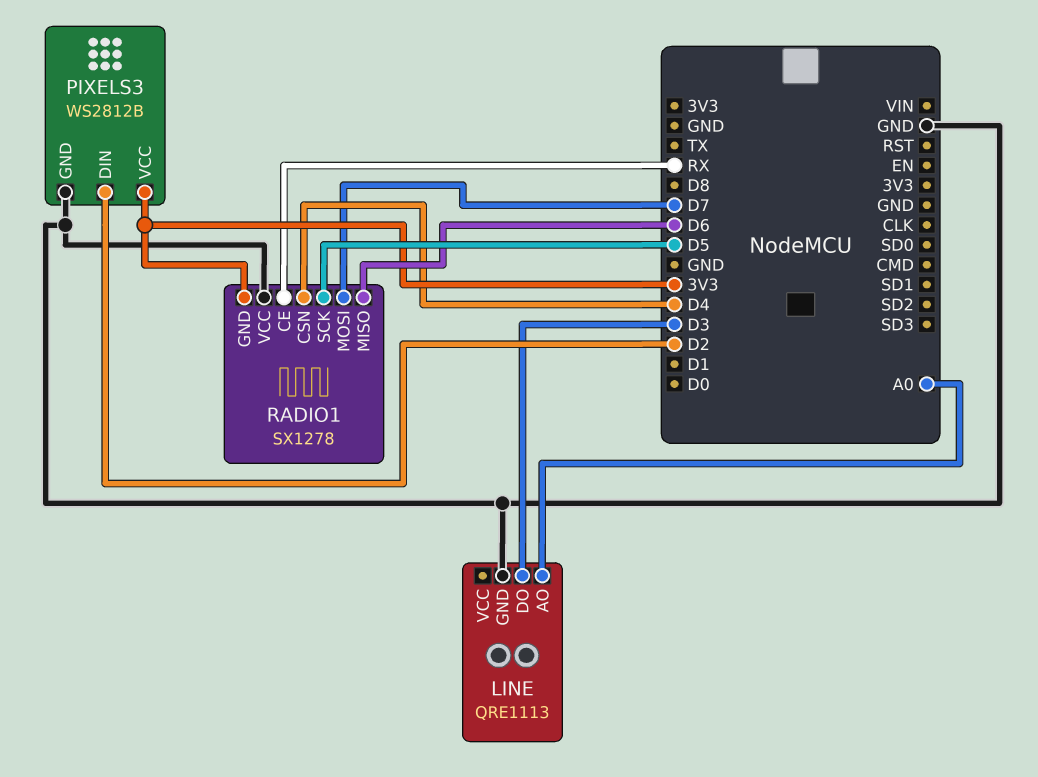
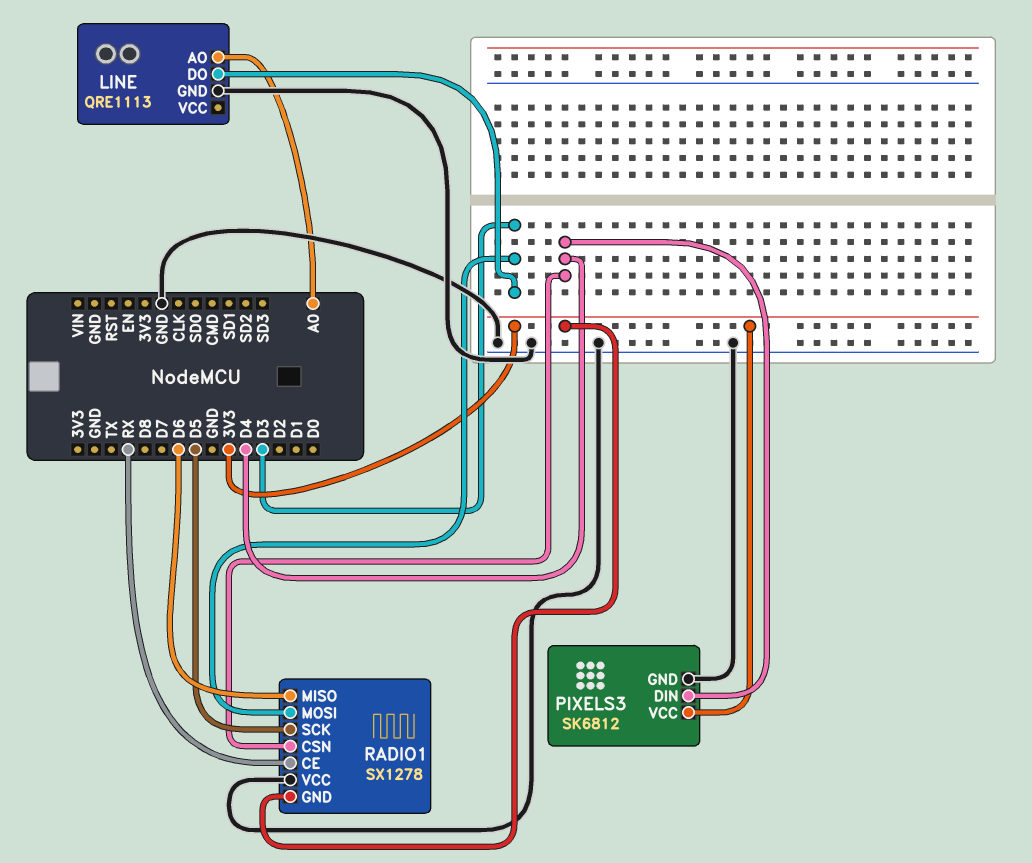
PIXELS3: WS2812B -> SK6812
PIXELS3 pin DIN: D2 -> D4
RADIO1 pin MOSI: D7 -> D3

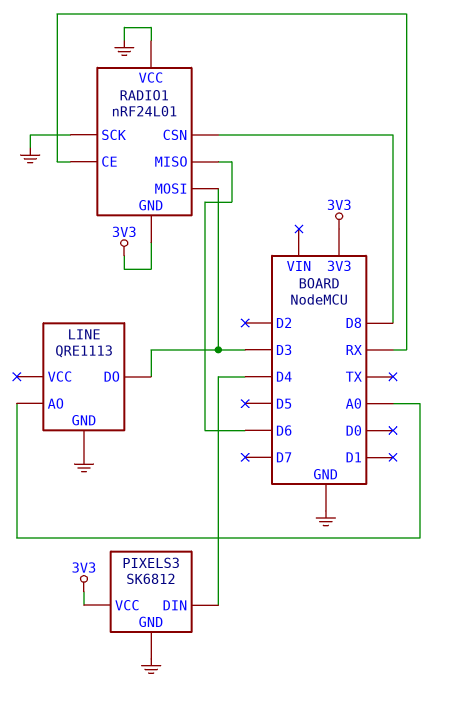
RADIO1: SX1278 -> nRF24L01
RADIO1 pin CSN: D4 -> D8
RADIO1 pin SCK: D5 -> GND

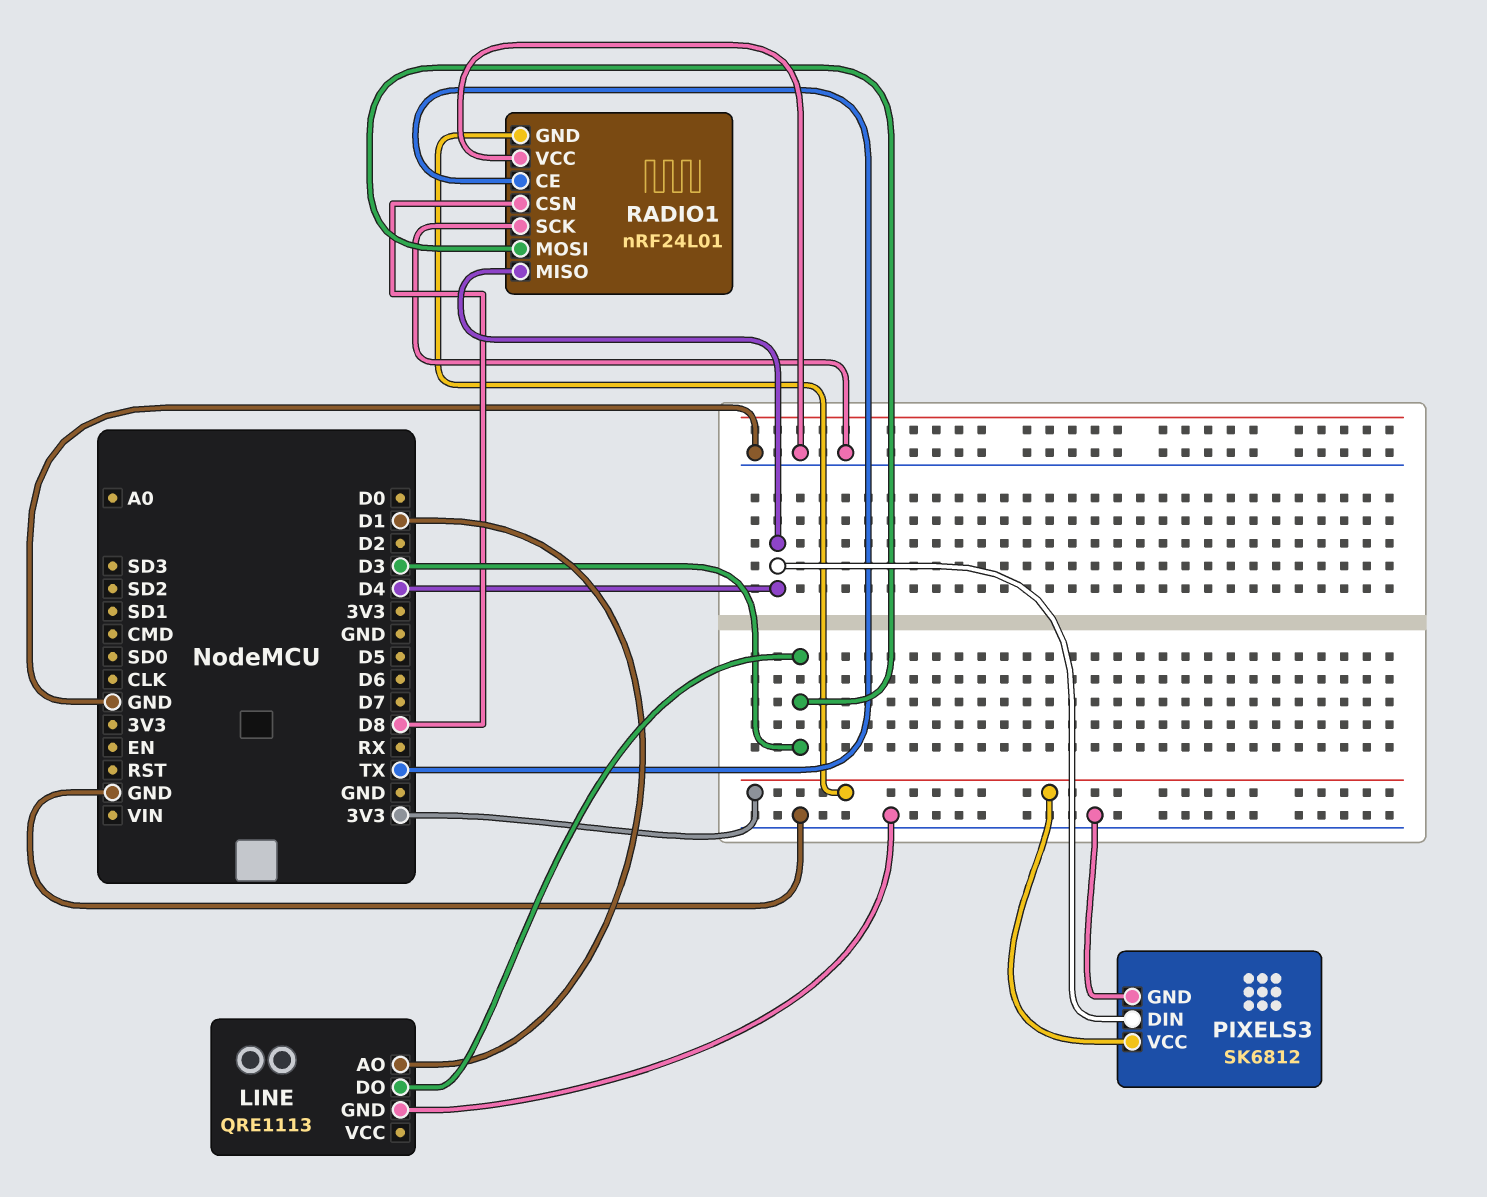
LINE pin AO: A0 -> D1
RADIO1 pin CE: RX -> TX
RADIO1 pin MISO: D6 -> D4

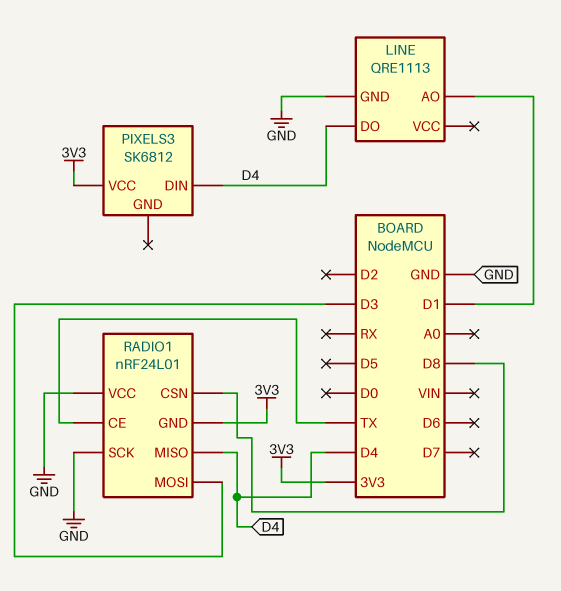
LINE pin DO: D3 -> D4
PIXELS3 pin GND: GND -> none

